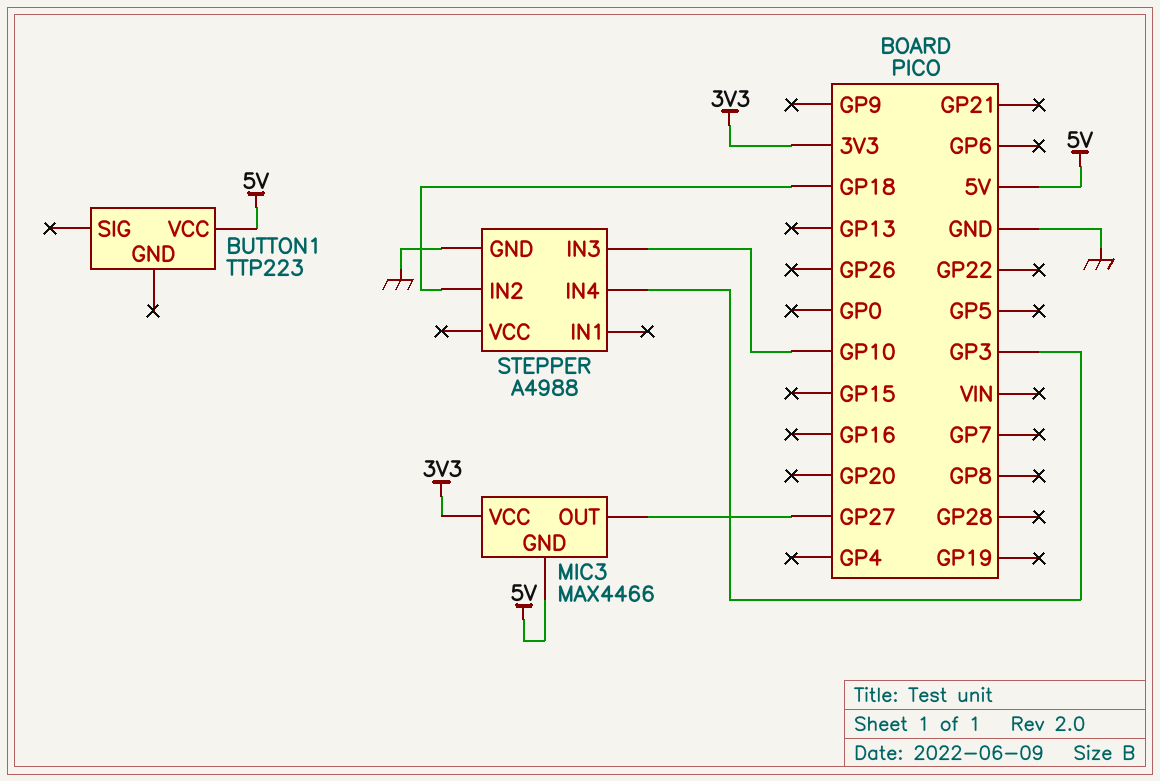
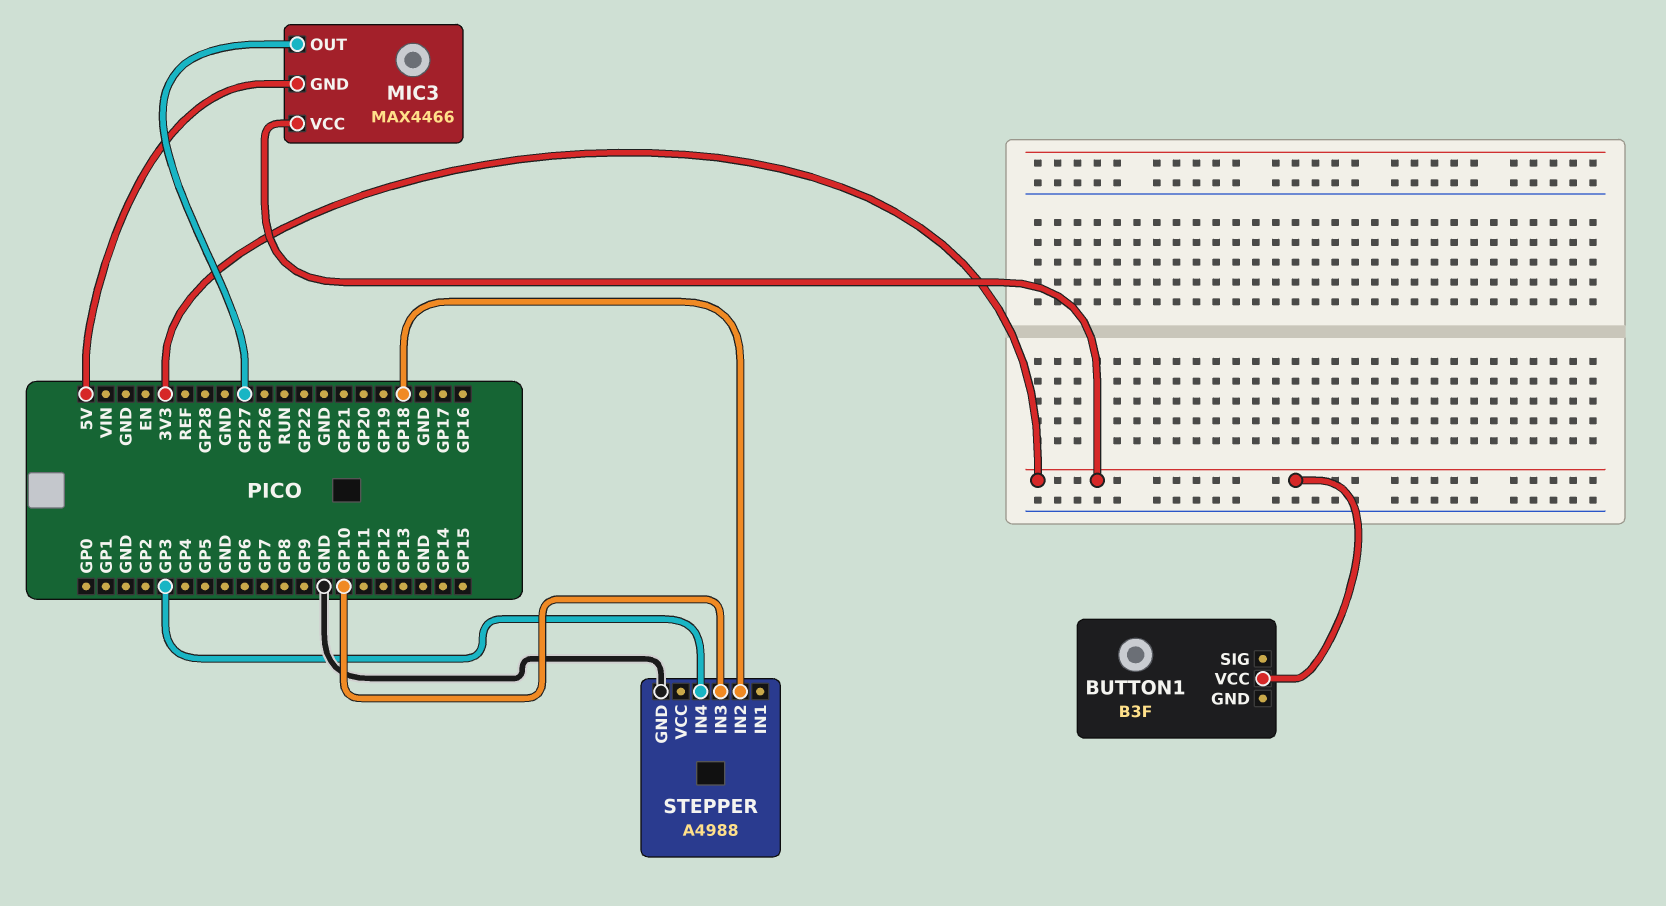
BUTTON1: TTP223 -> B3F
BUTTON1 pin VCC: 5V -> 3V3

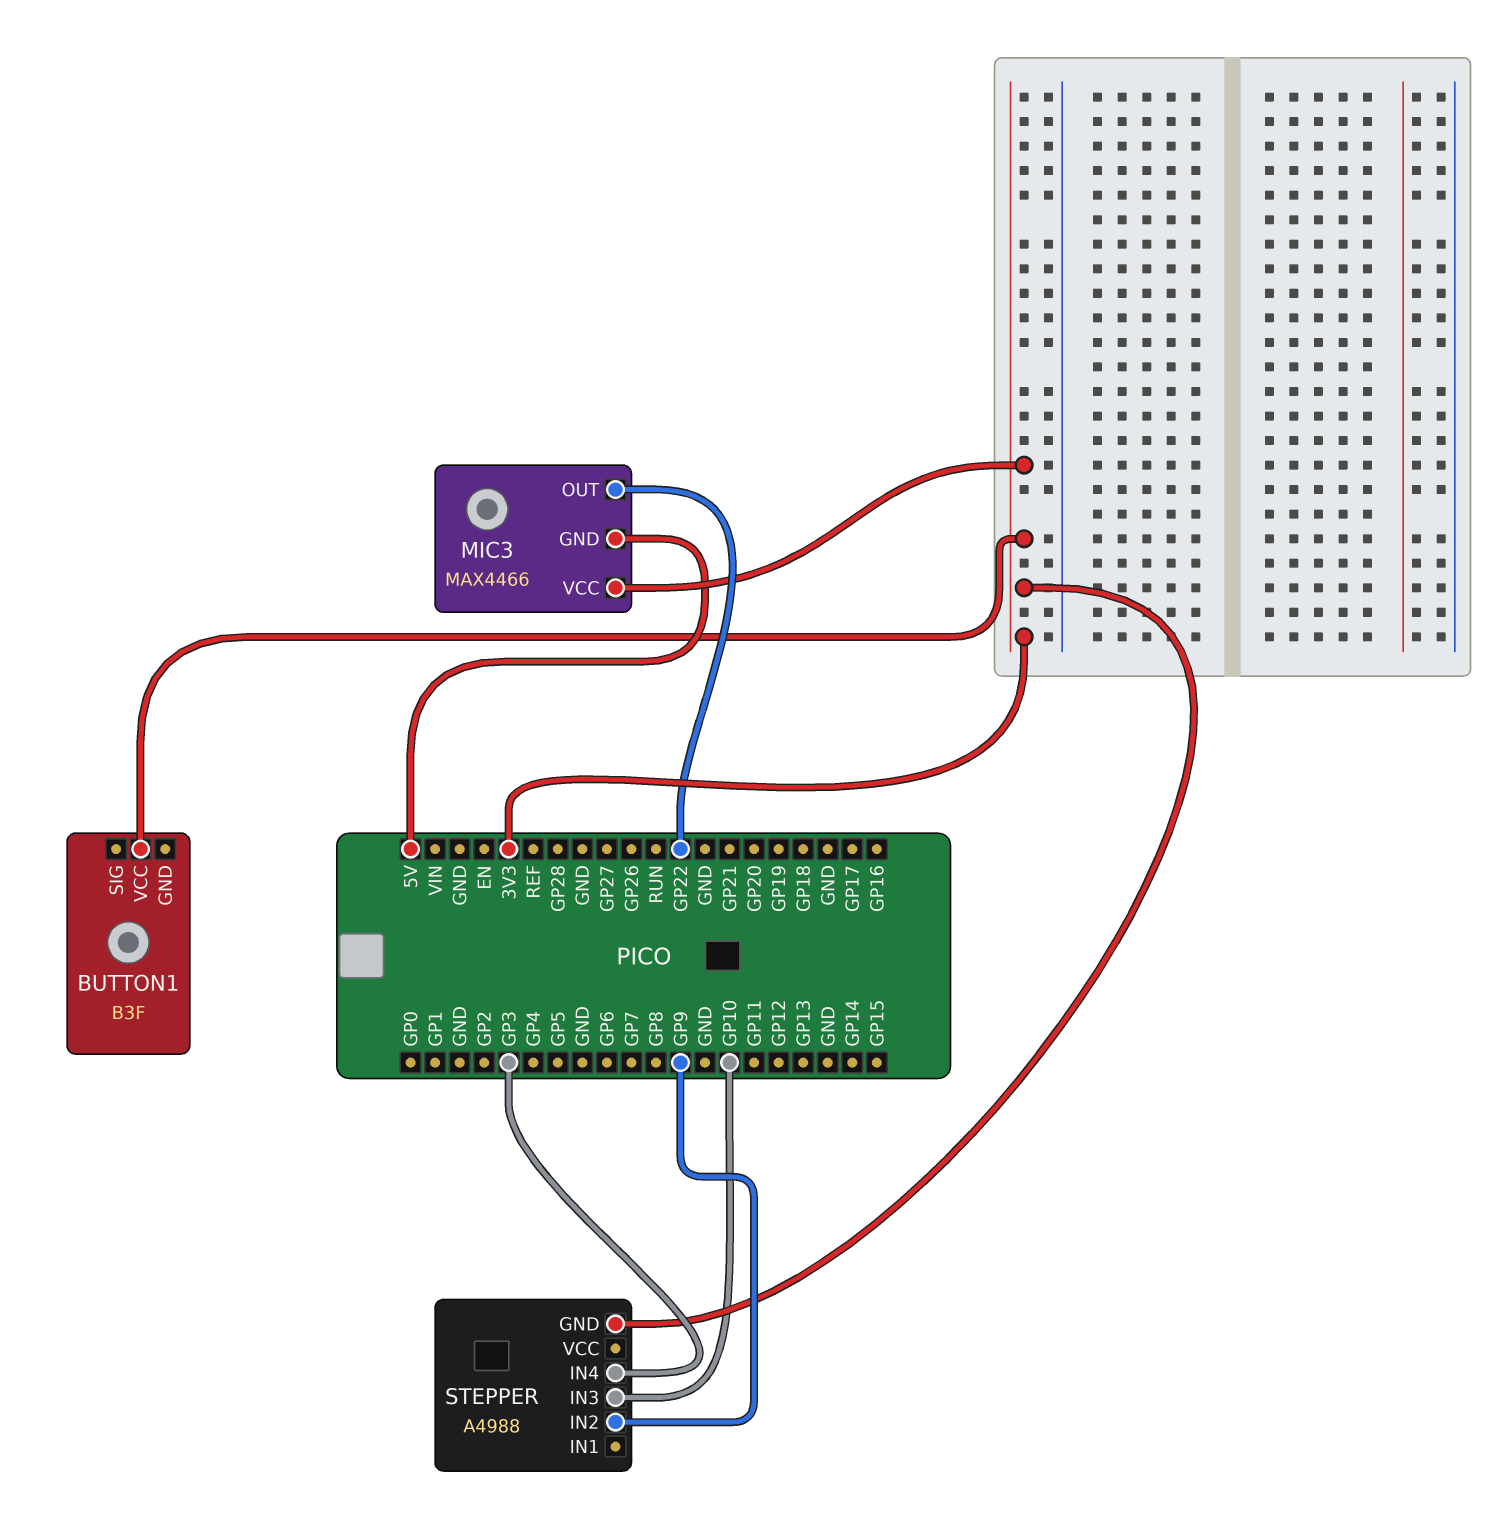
MIC3 pin OUT: GP27 -> GP22
STEPPER pin GND: GND -> 3V3
STEPPER pin IN2: GP18 -> GP9

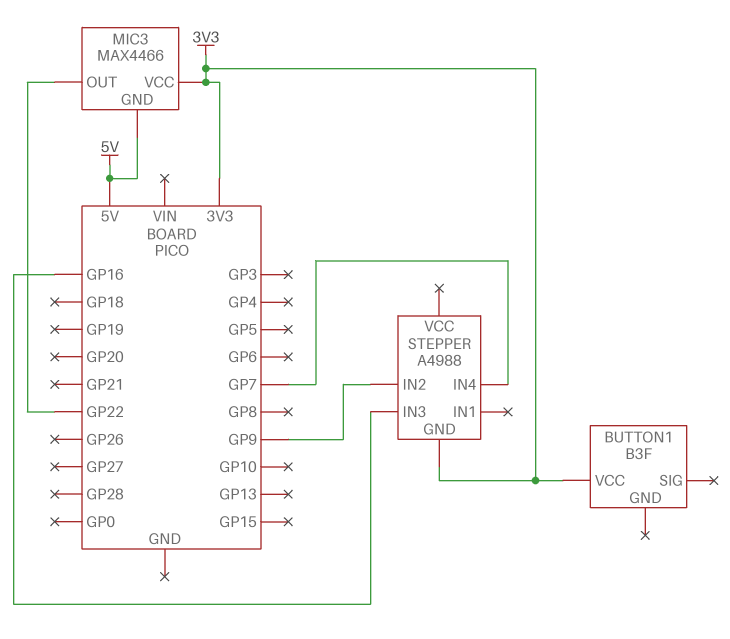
STEPPER pin IN3: GP10 -> GP16
STEPPER pin IN4: GP3 -> GP7

